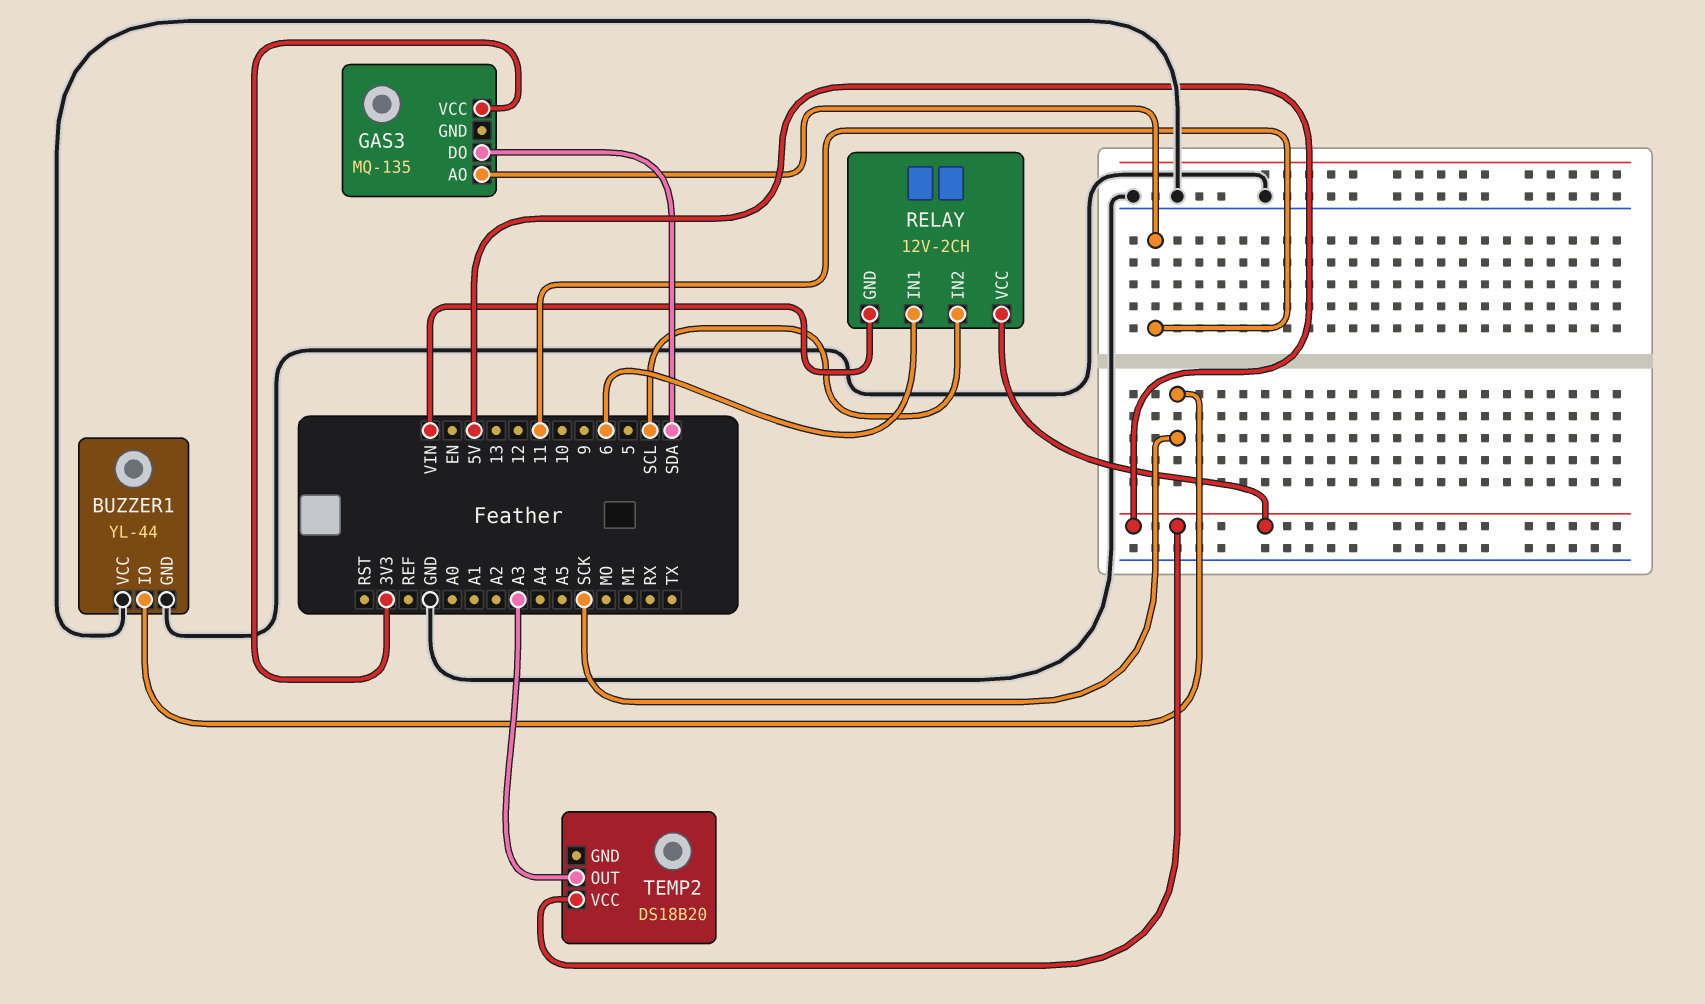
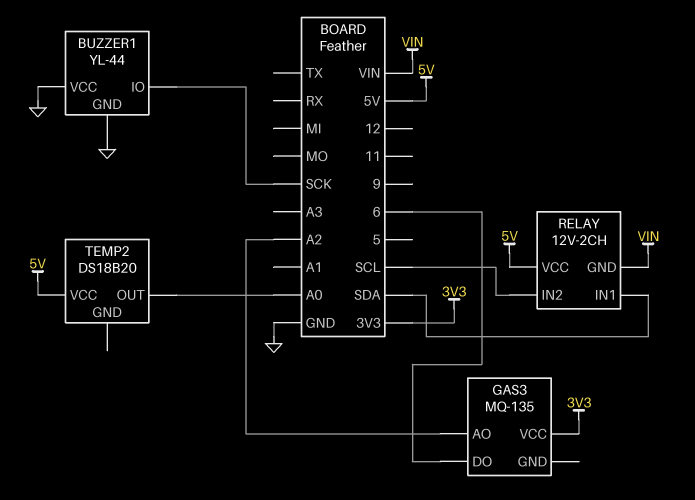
GAS3 pin AO: 11 -> A2
GAS3 pin DO: SDA -> 6
RELAY pin IN1: 6 -> SDA
TEMP2 pin OUT: A3 -> A0

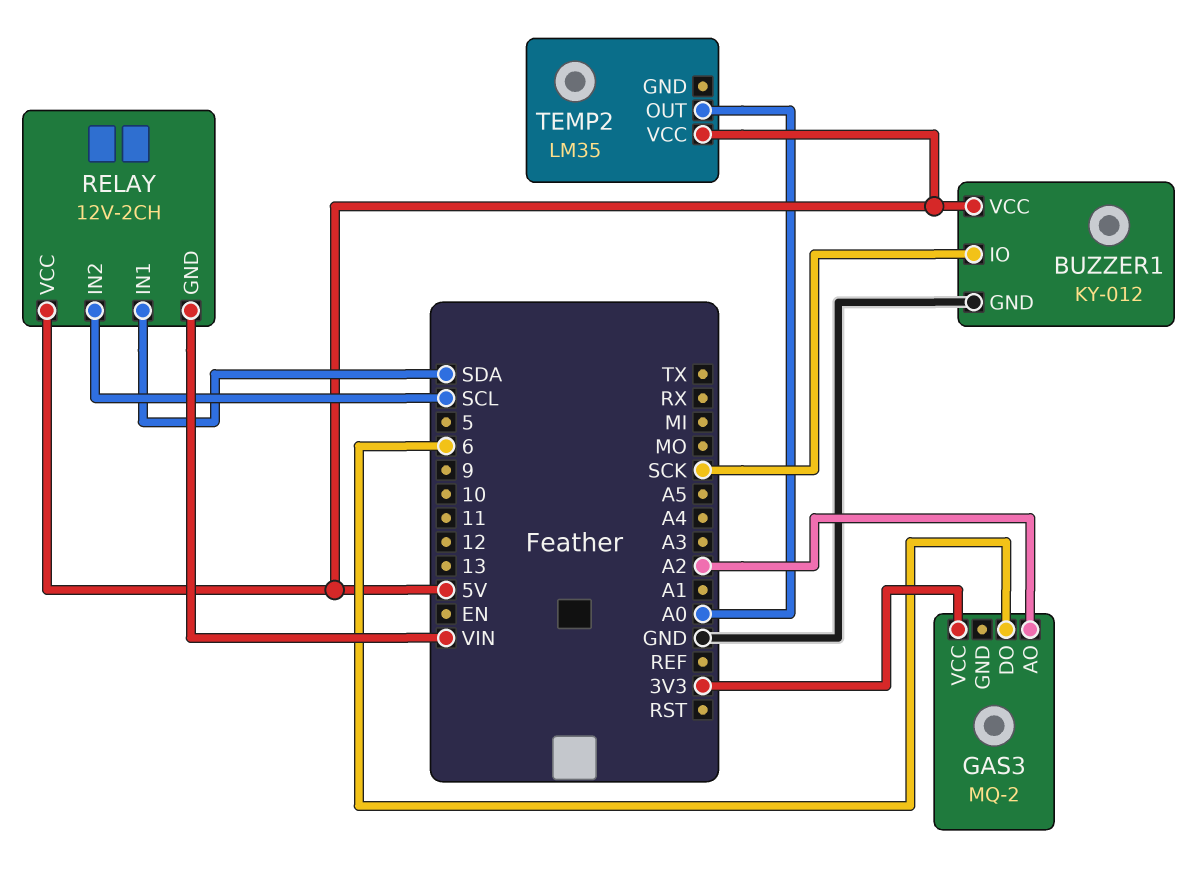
BUZZER1: YL-44 -> KY-012
BUZZER1 pin VCC: GND -> 5V
GAS3: MQ-135 -> MQ-2
TEMP2: DS18B20 -> LM35

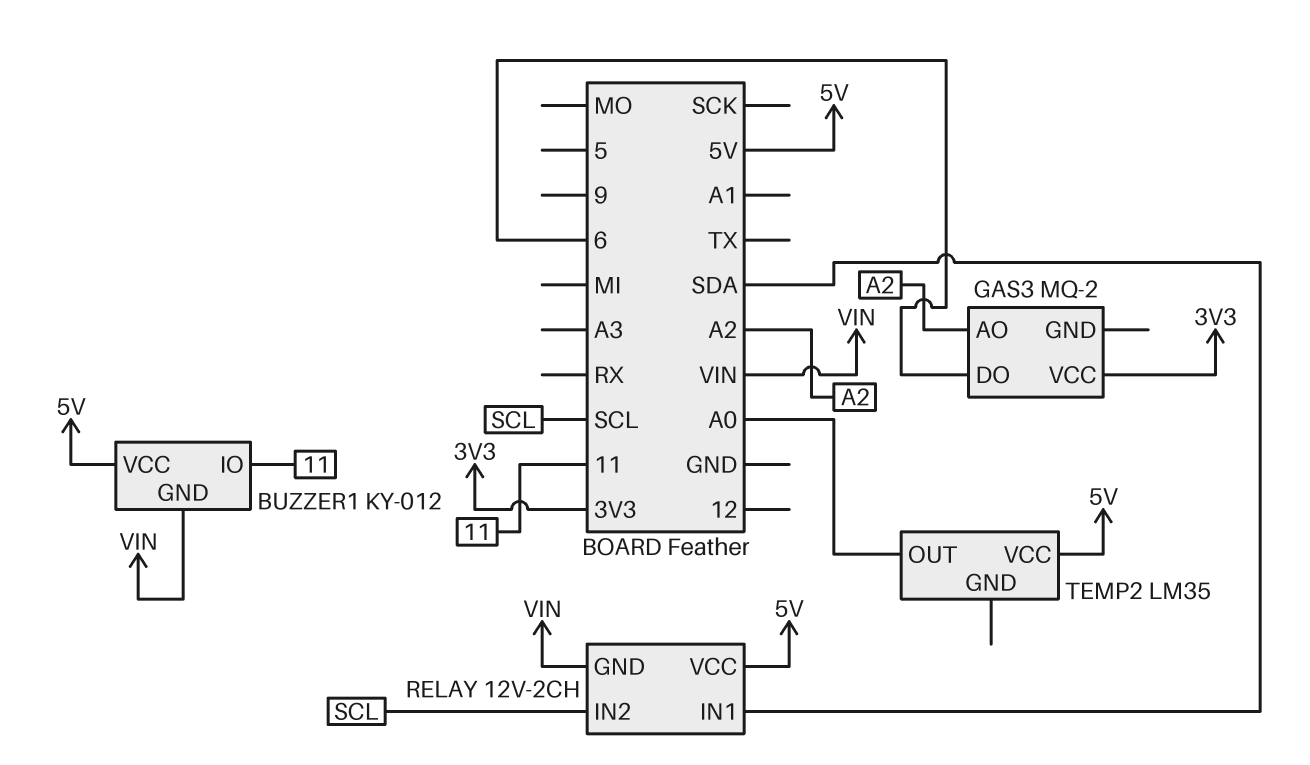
BUZZER1 pin GND: GND -> VIN
BUZZER1 pin IO: SCK -> 11

